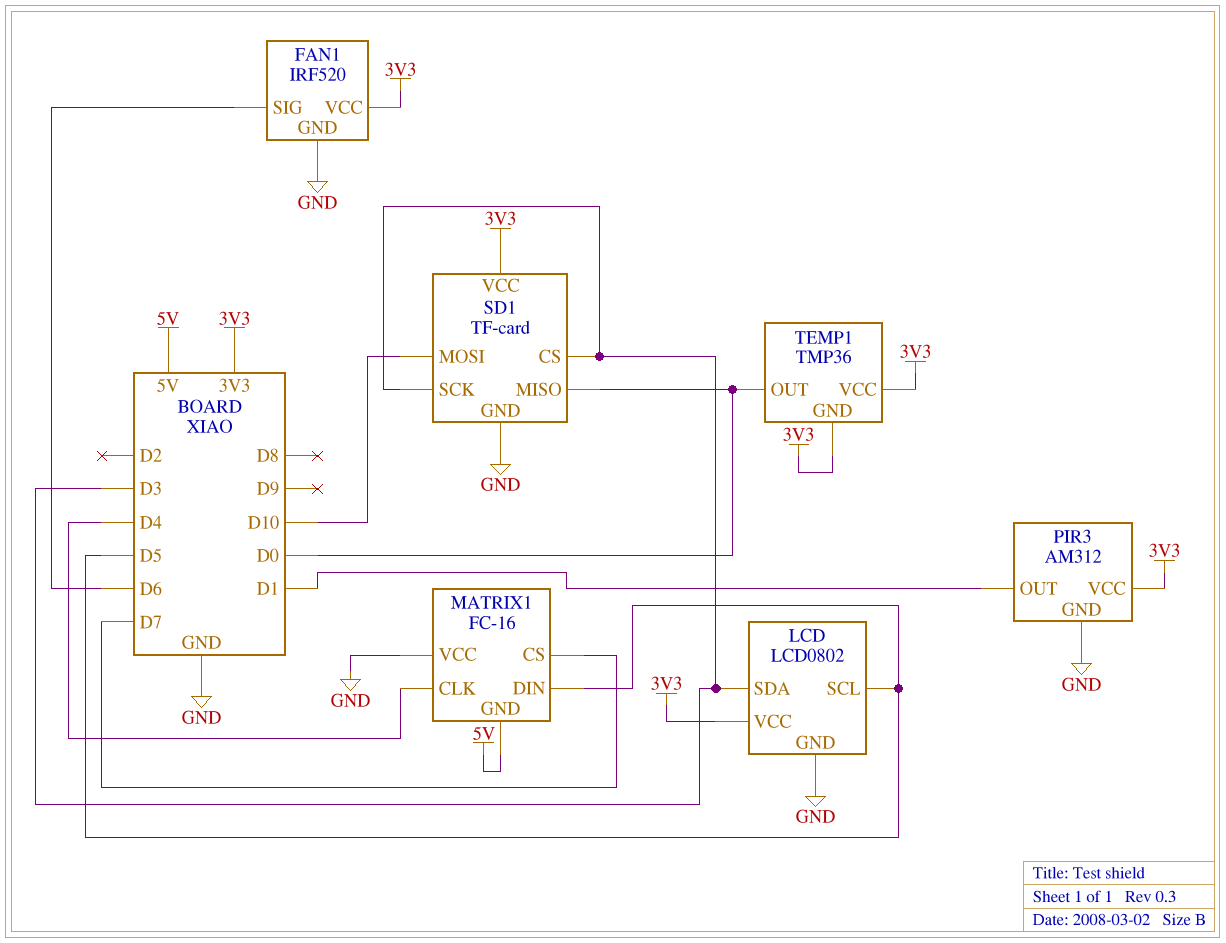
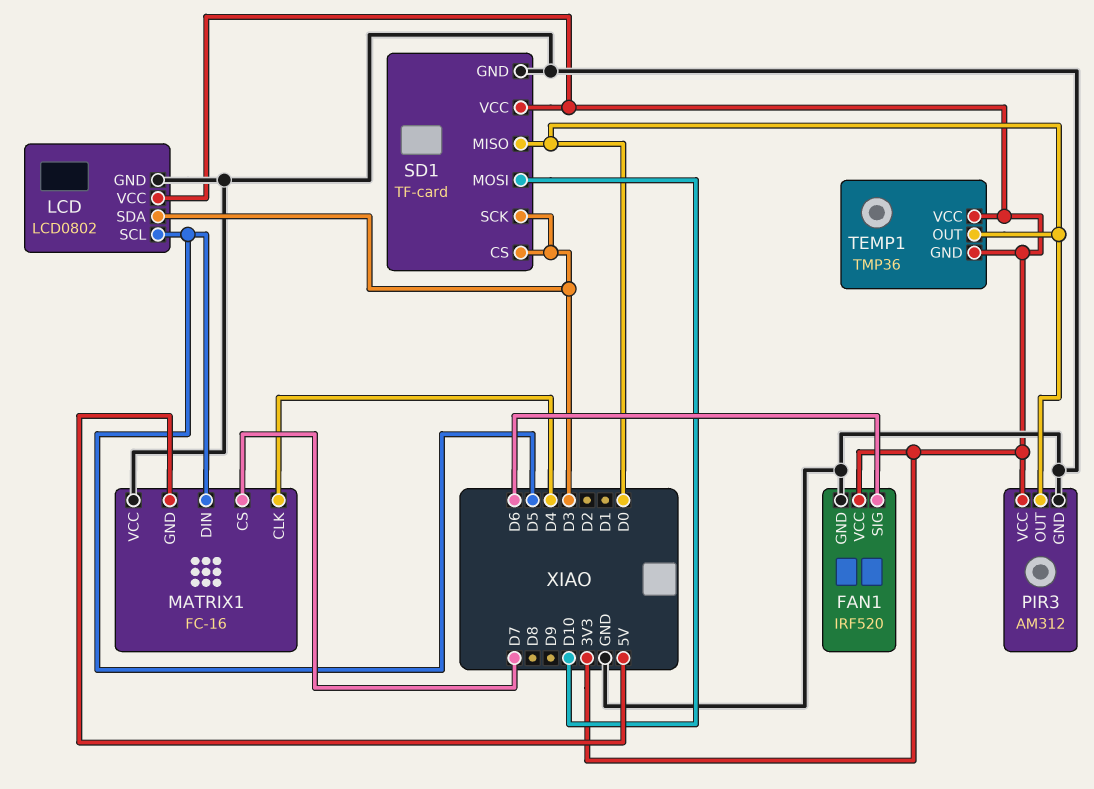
PIR3 pin OUT: D1 -> D0

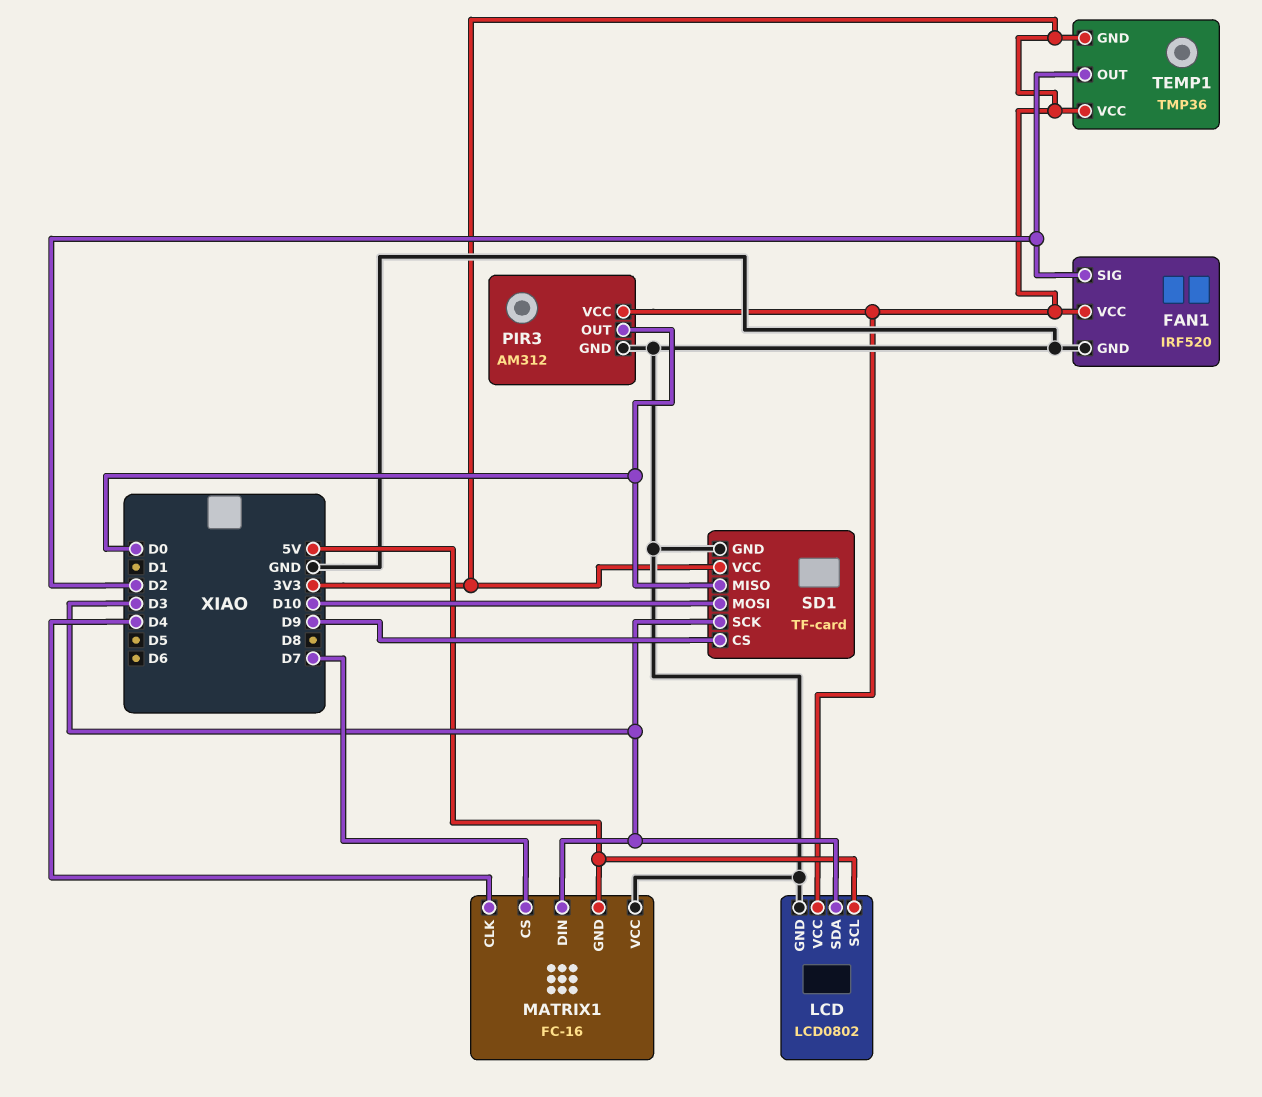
FAN1 pin SIG: D6 -> D2
LCD pin SCL: D5 -> 5V
MATRIX1 pin DIN: D5 -> D3
SD1 pin CS: D3 -> D9
TEMP1 pin OUT: D0 -> D2

